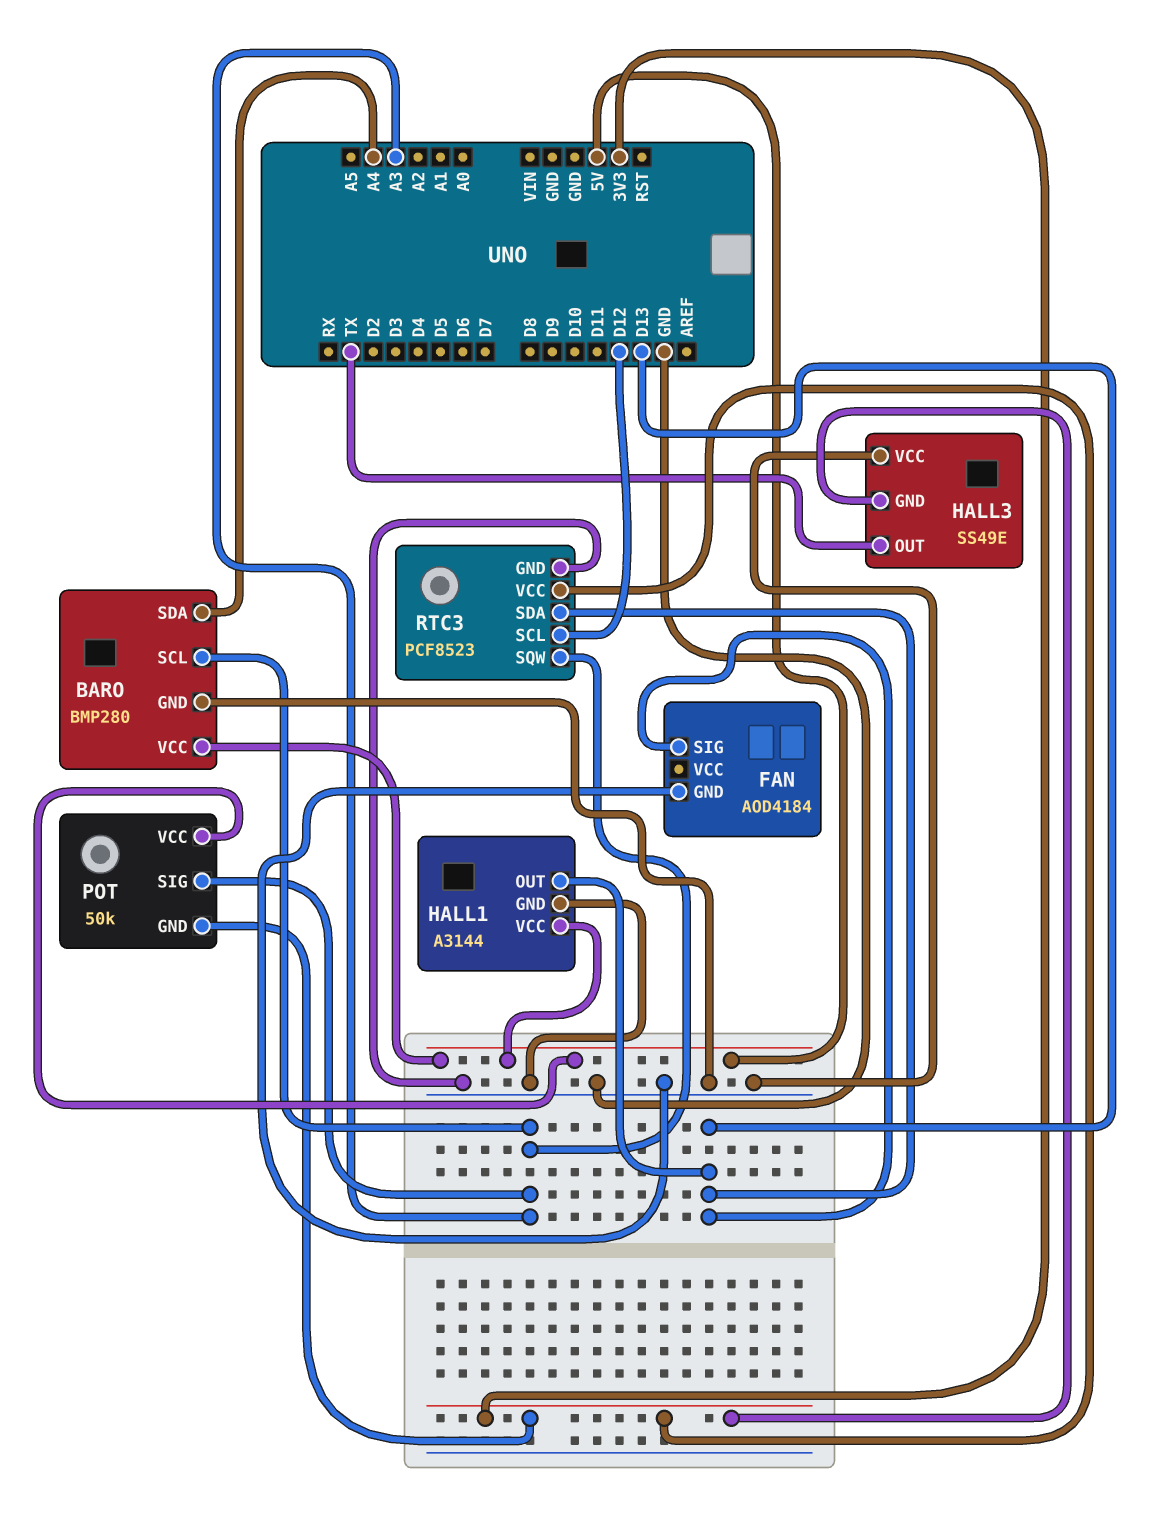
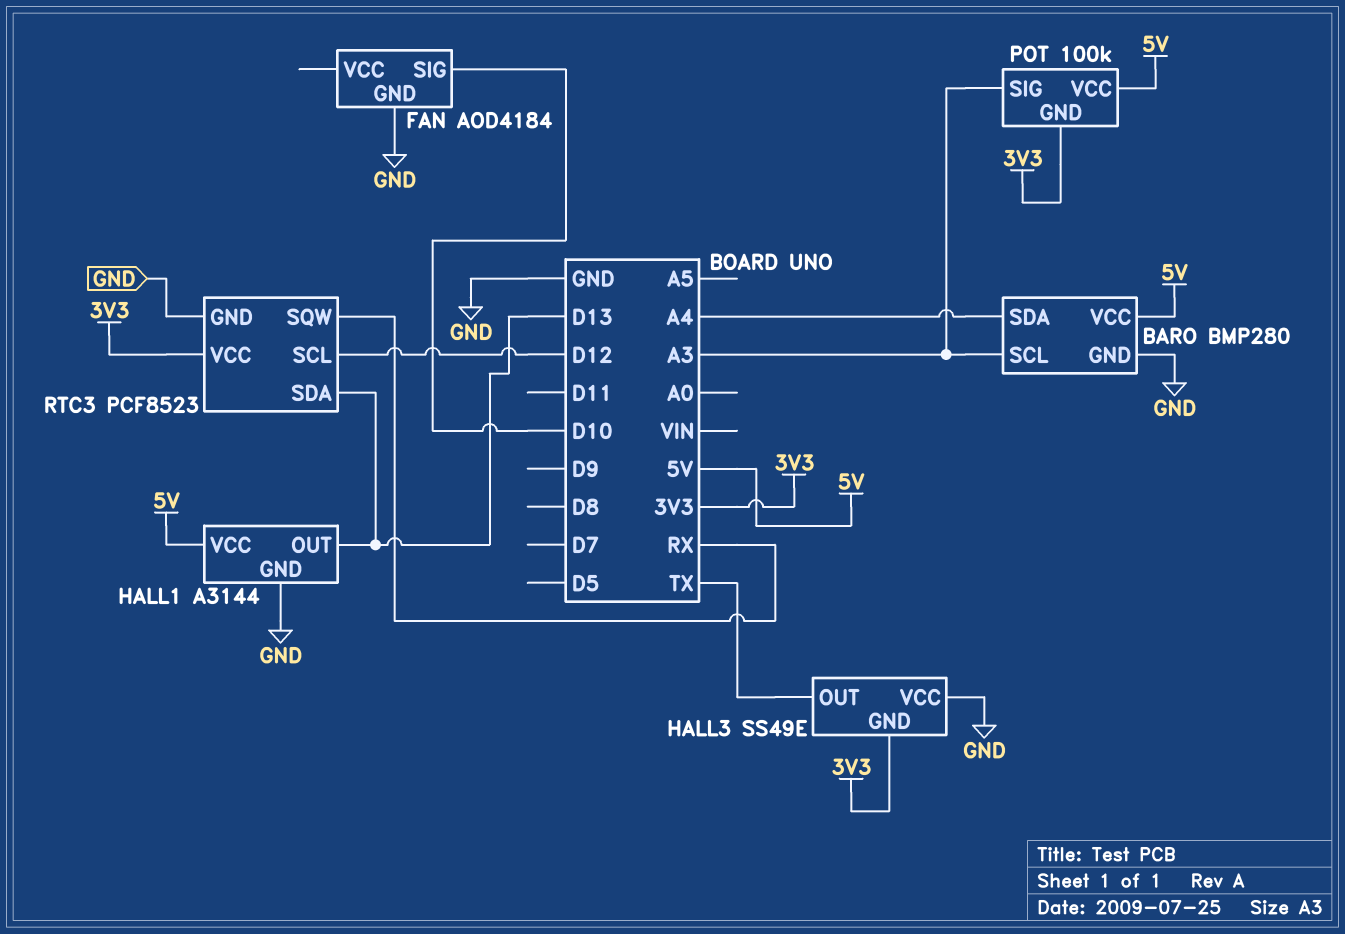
FAN pin SIG: D13 -> D10
POT: 50k -> 100k
RTC3 pin SQW: A3 -> RX

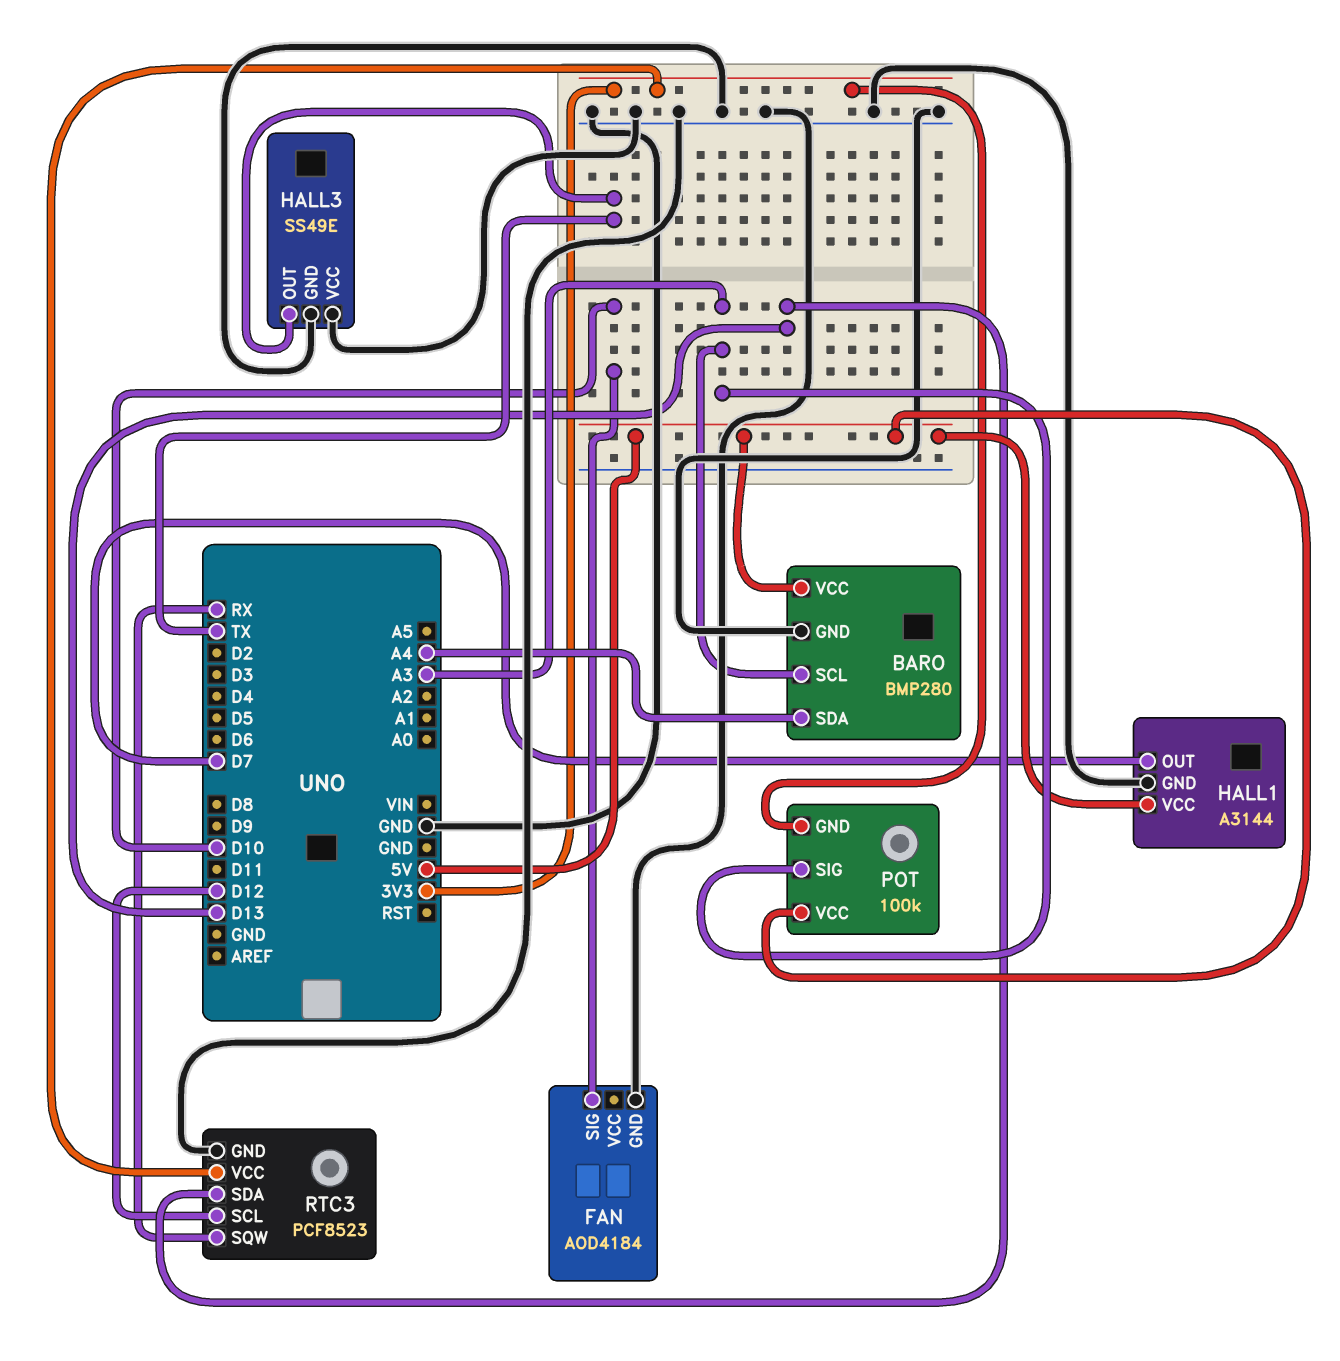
HALL1 pin OUT: D13 -> D7
HALL3 pin GND: 3V3 -> GND

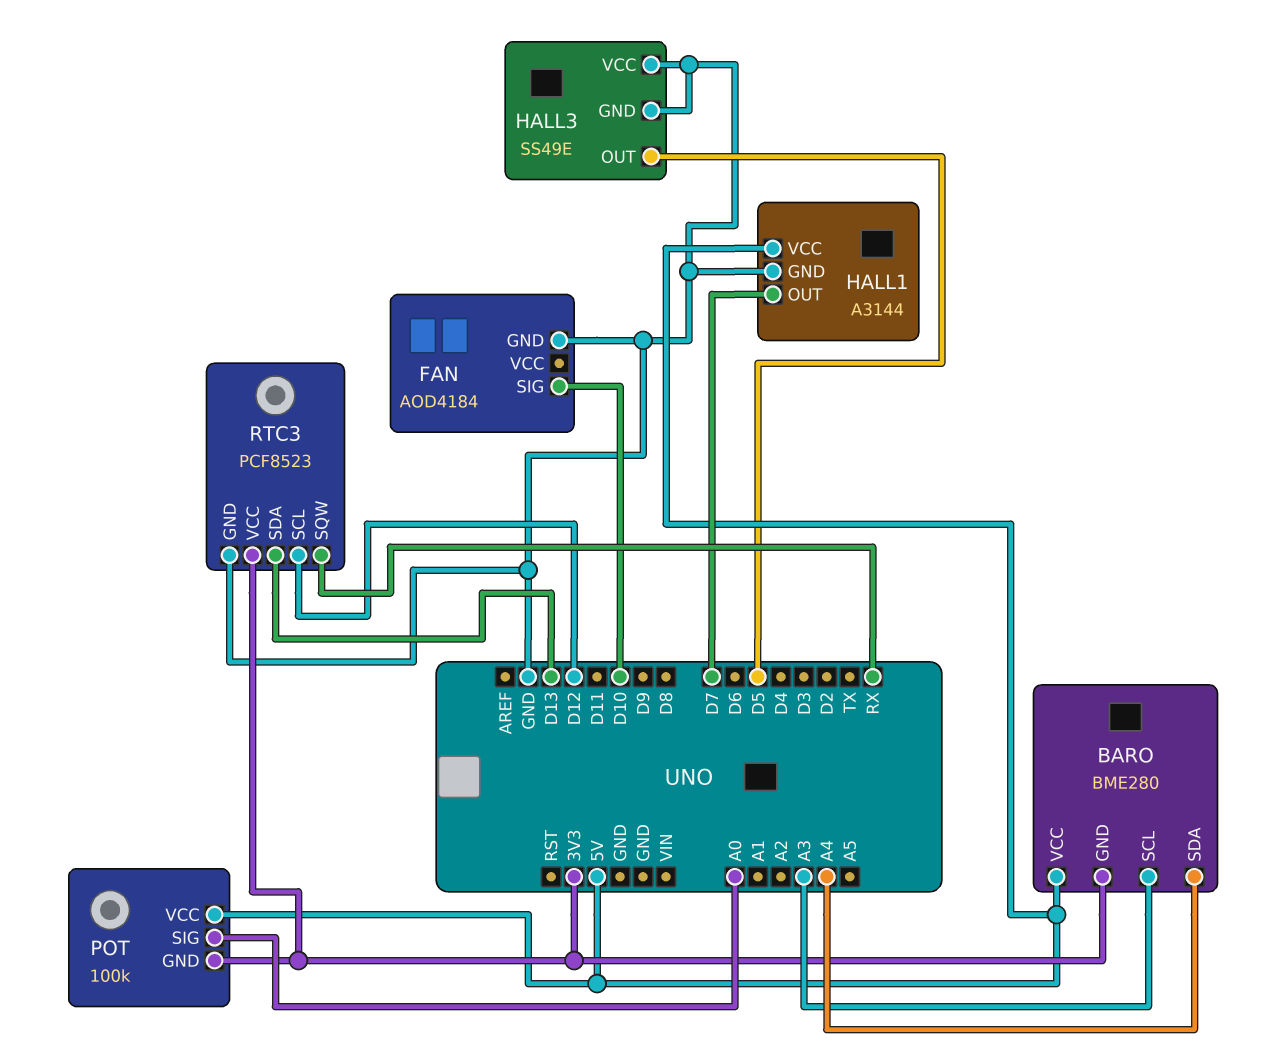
BARO: BMP280 -> BME280
BARO pin GND: GND -> 3V3
HALL3 pin OUT: TX -> D5
POT pin SIG: A3 -> A0

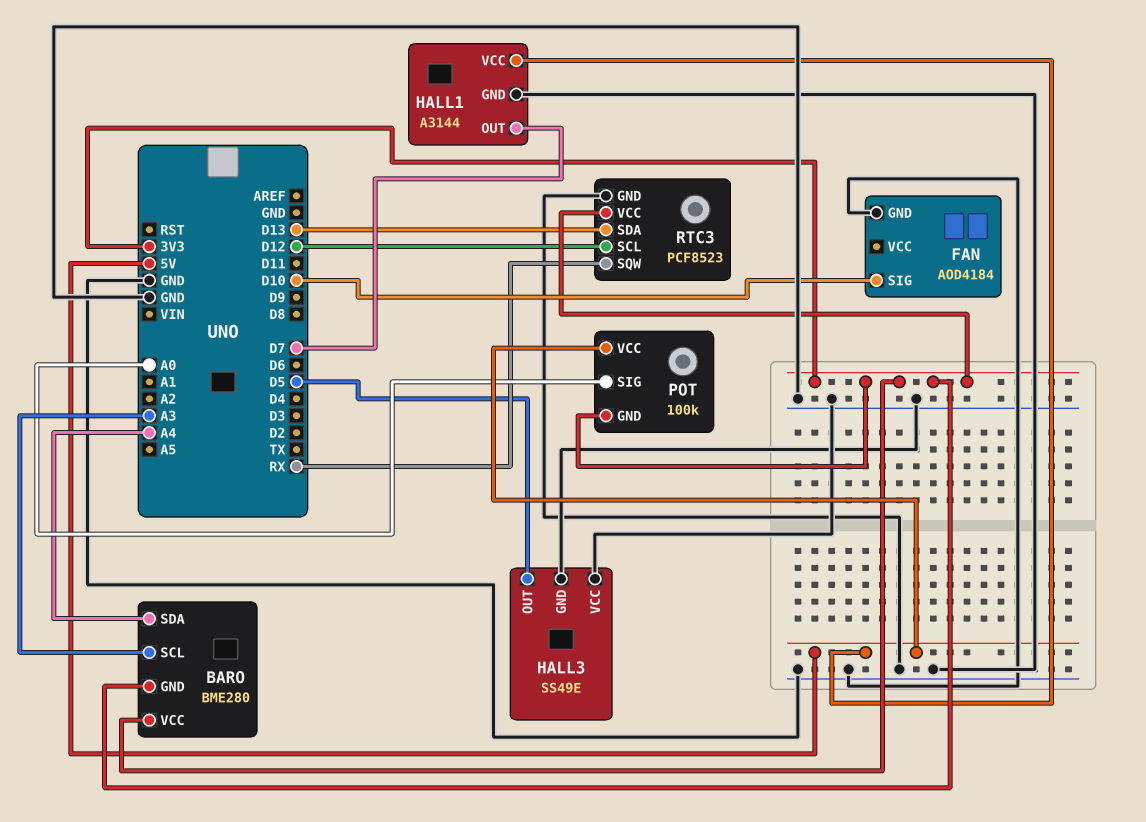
BARO pin VCC: 5V -> 3V3

